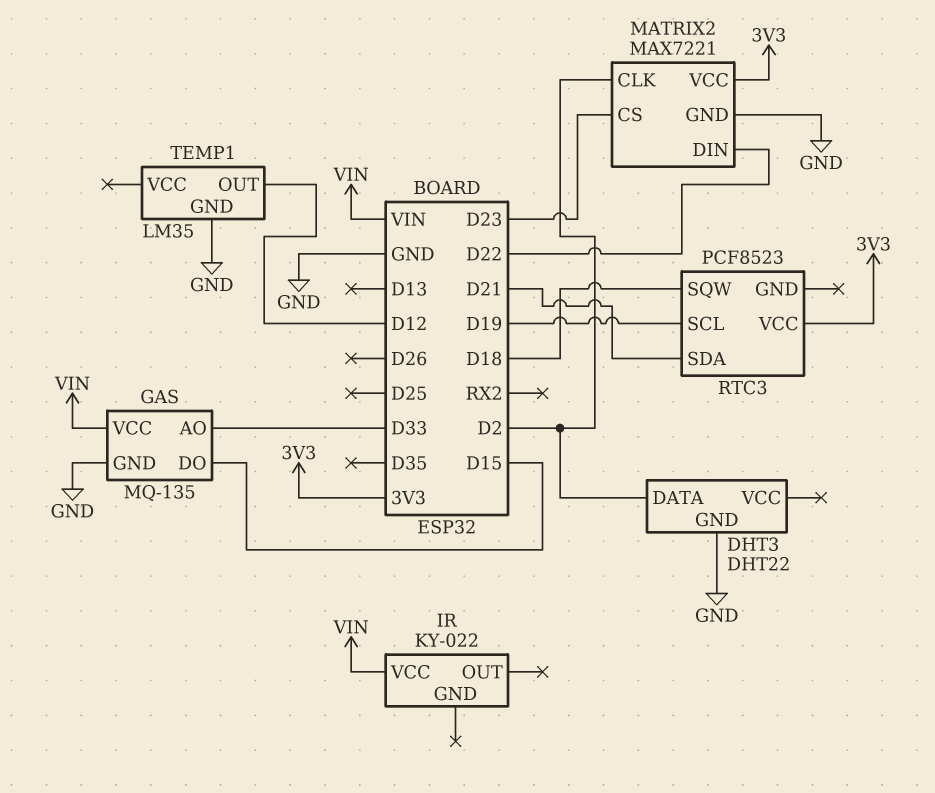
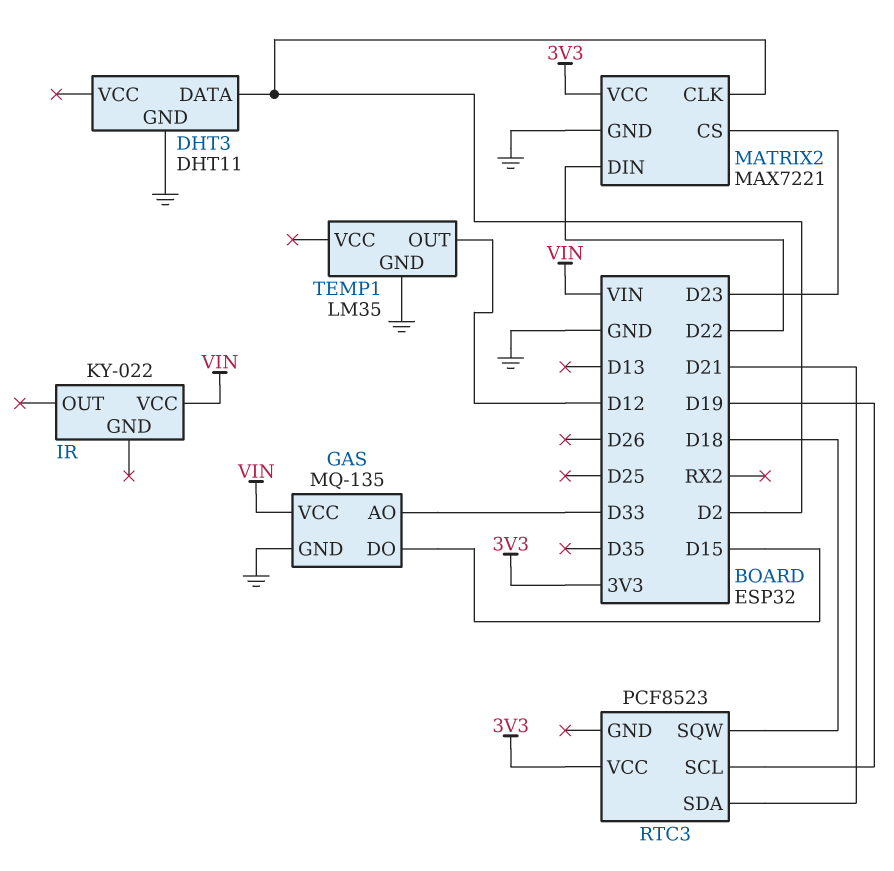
DHT3: DHT22 -> DHT11

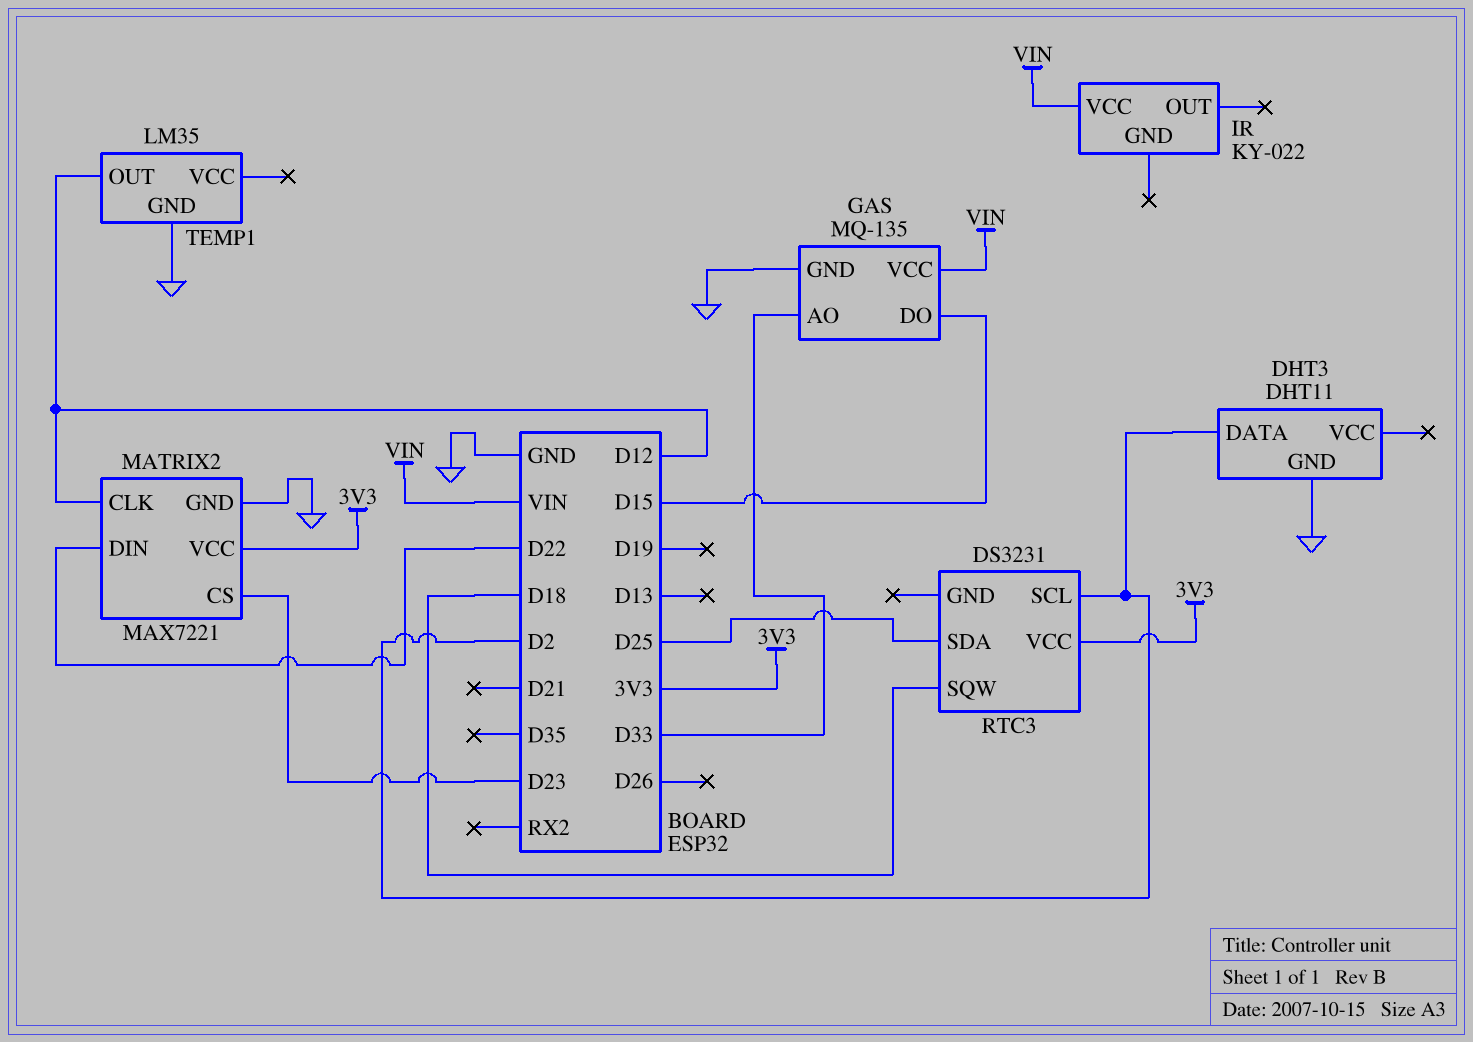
MATRIX2 pin CLK: D2 -> D12
RTC3: PCF8523 -> DS3231
RTC3 pin SCL: D19 -> D2
RTC3 pin SDA: D21 -> D25

